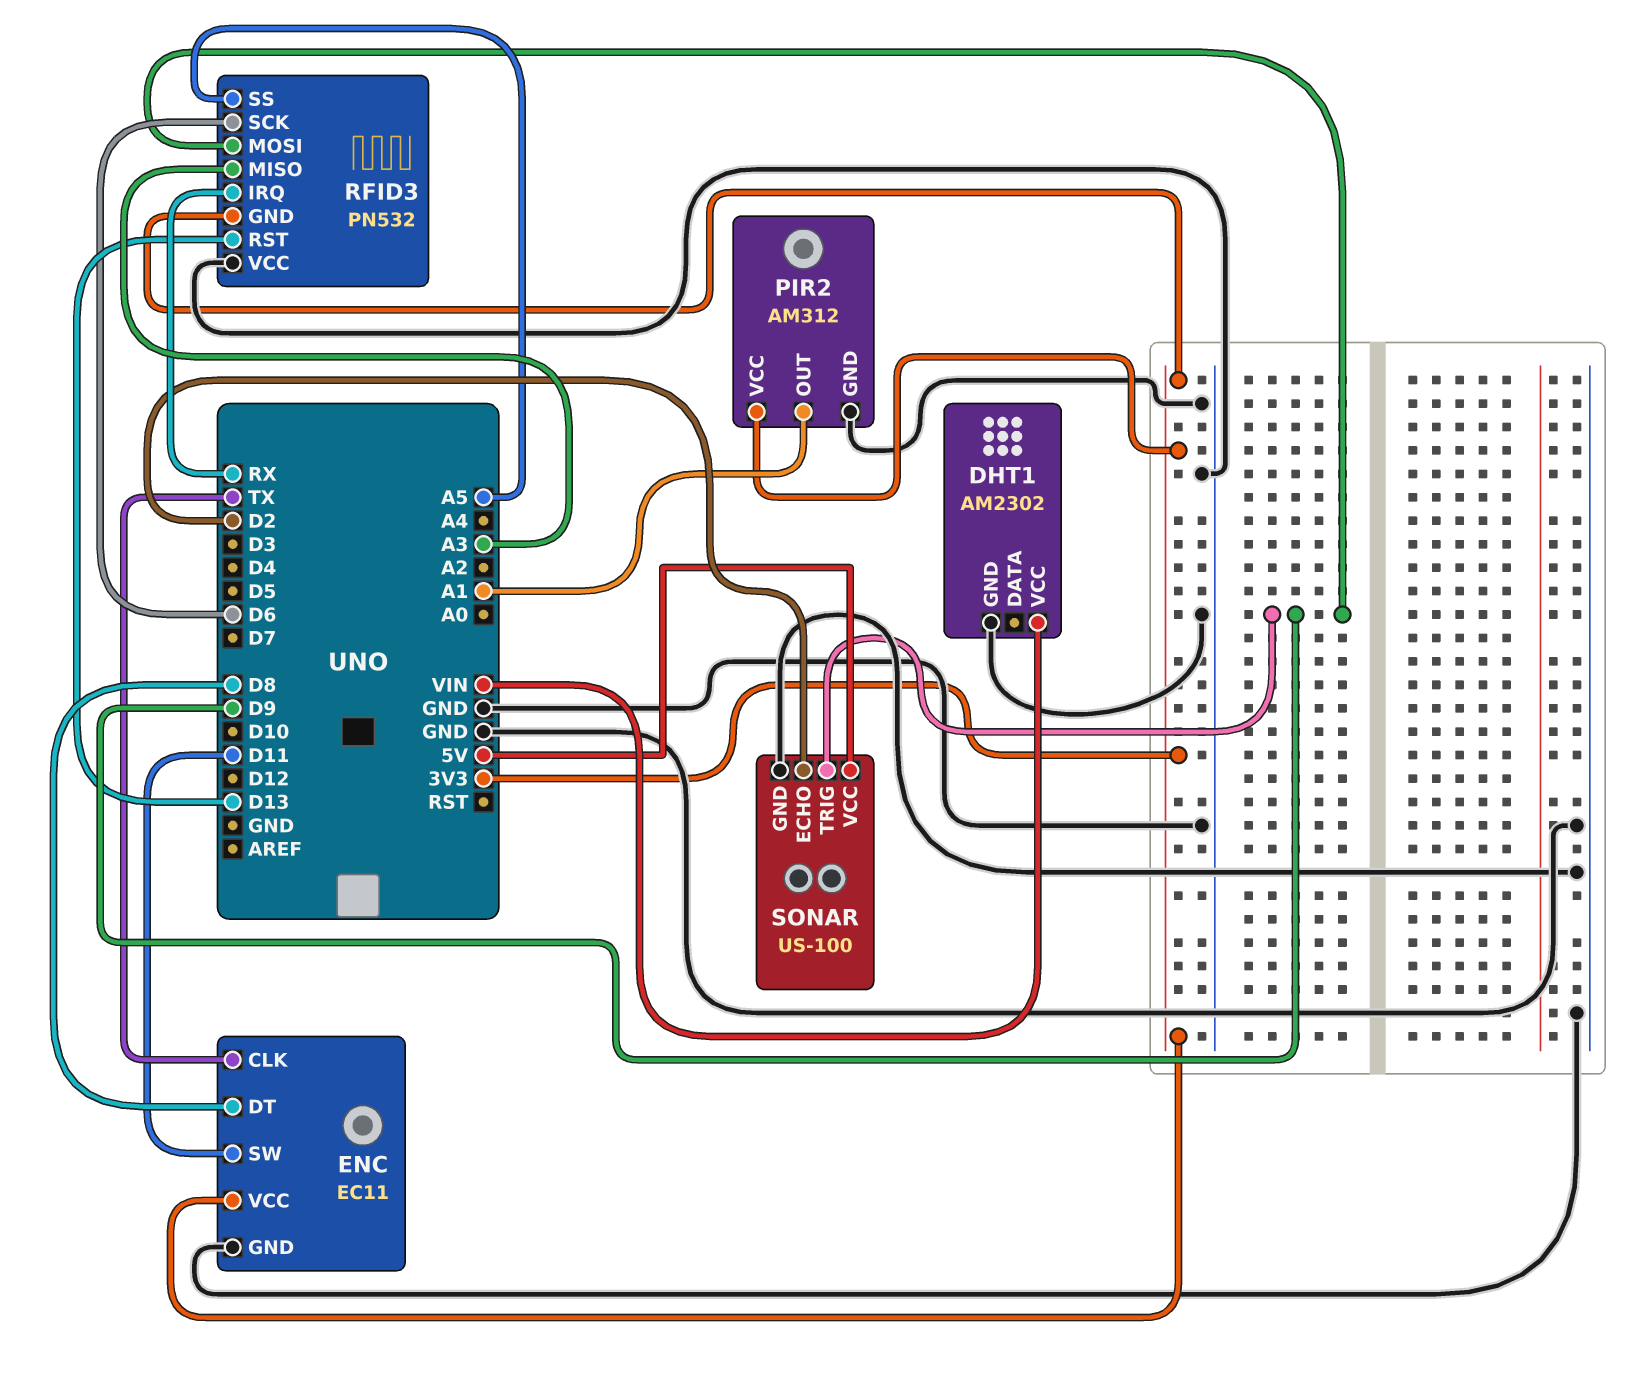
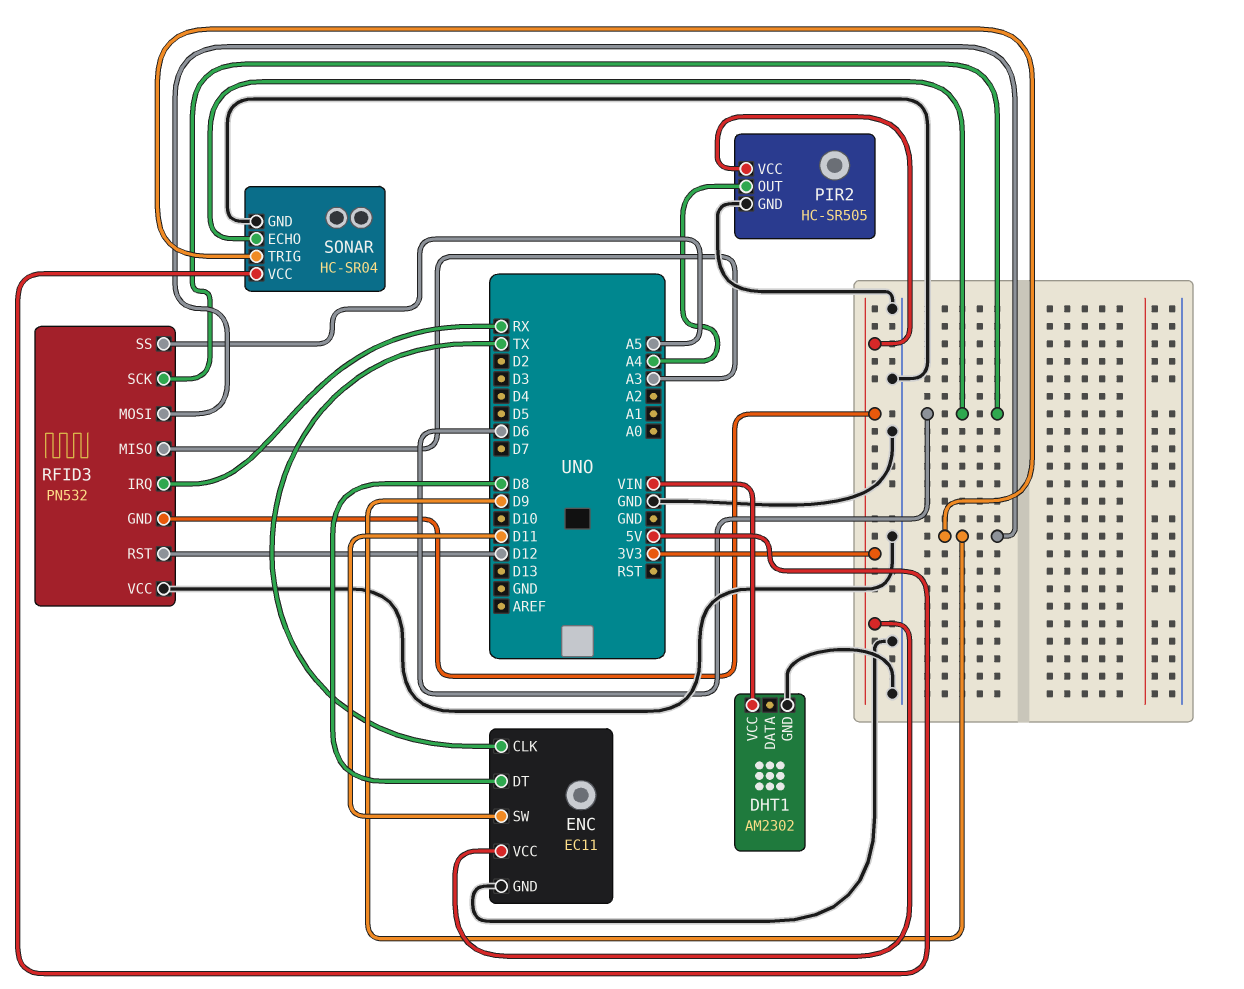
PIR2: AM312 -> HC-SR505
PIR2 pin OUT: A1 -> A4
RFID3 pin RST: D13 -> D12
SONAR: US-100 -> HC-SR04
SONAR pin ECHO: D2 -> D6

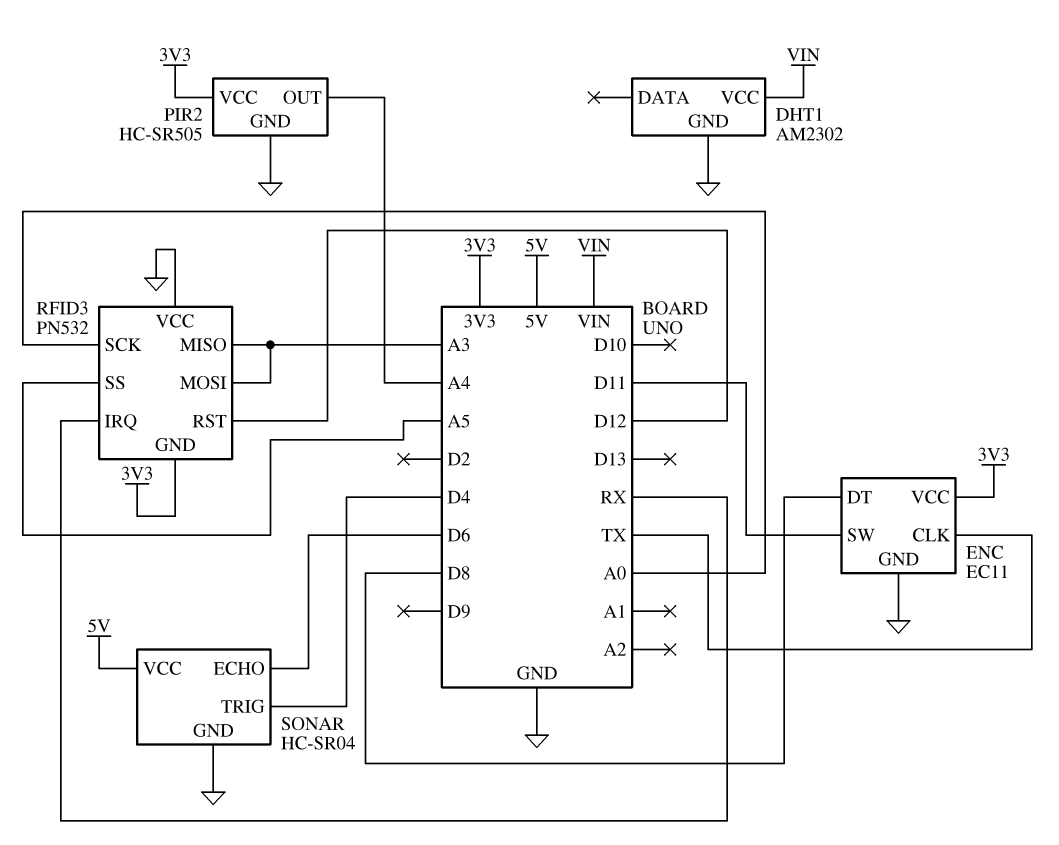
RFID3 pin MOSI: D9 -> A3
RFID3 pin SCK: D6 -> A0
SONAR pin TRIG: D9 -> D4

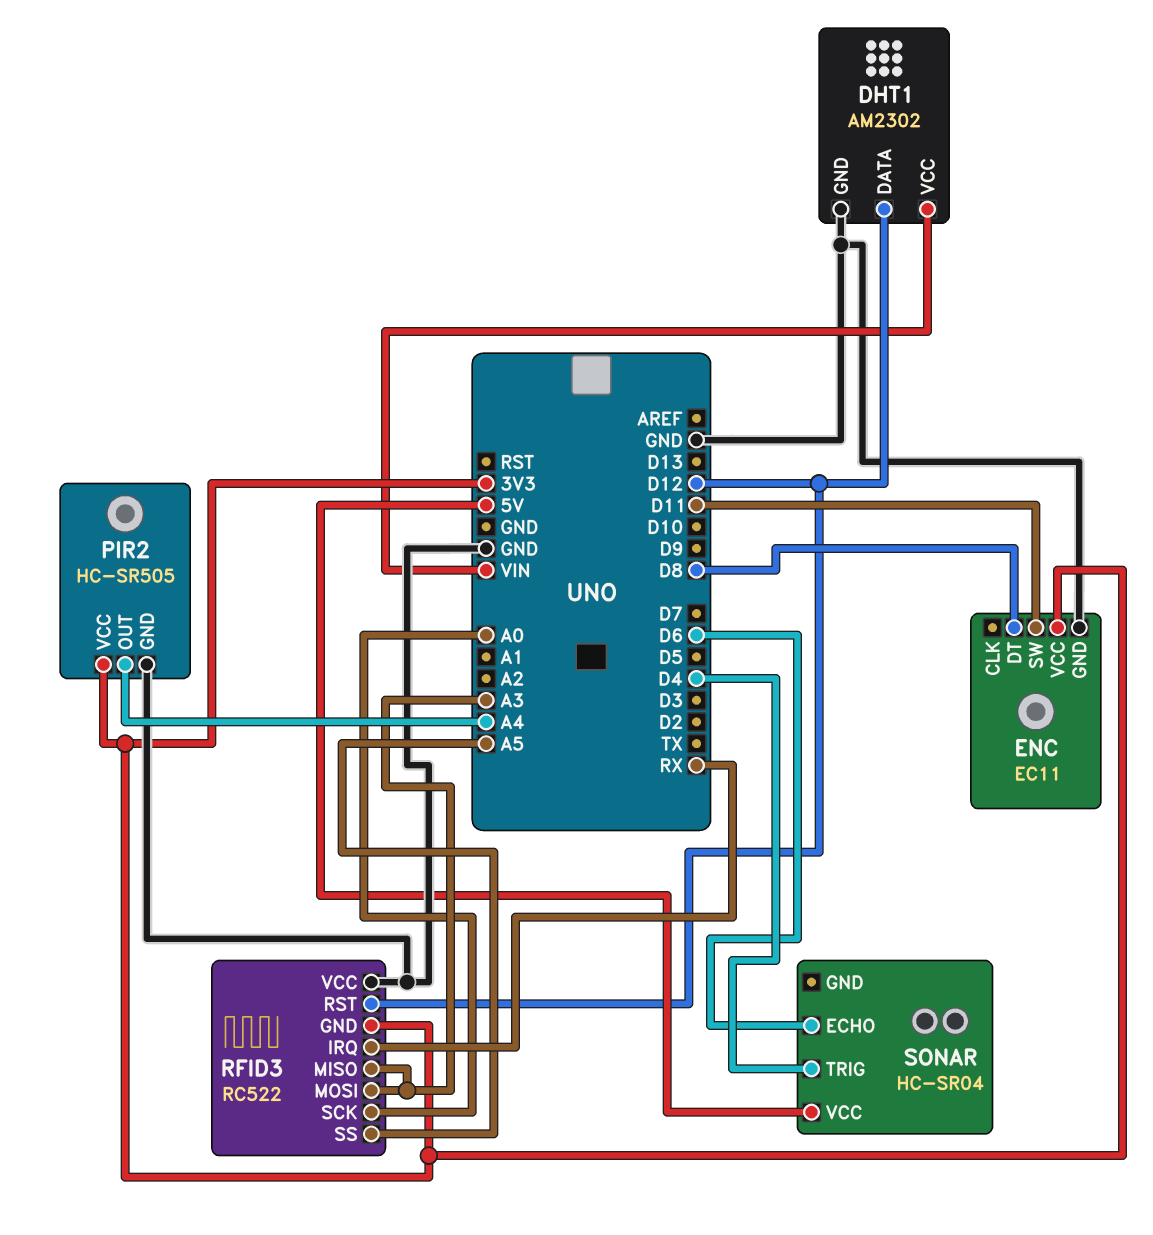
DHT1 pin DATA: none -> D12
ENC pin CLK: TX -> none
RFID3: PN532 -> RC522
SONAR pin GND: GND -> none

